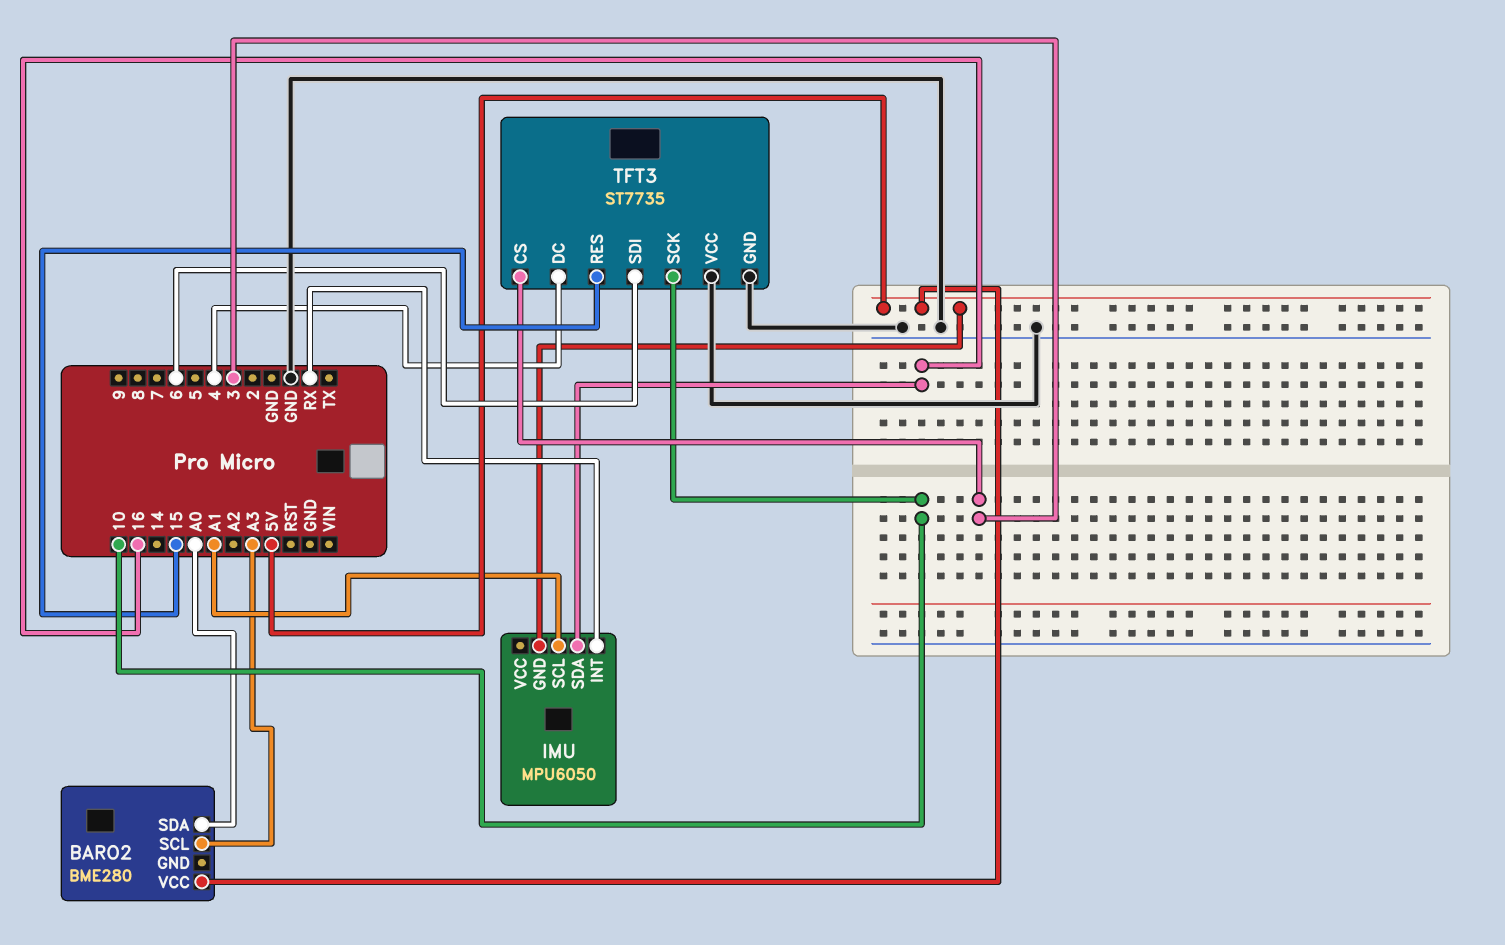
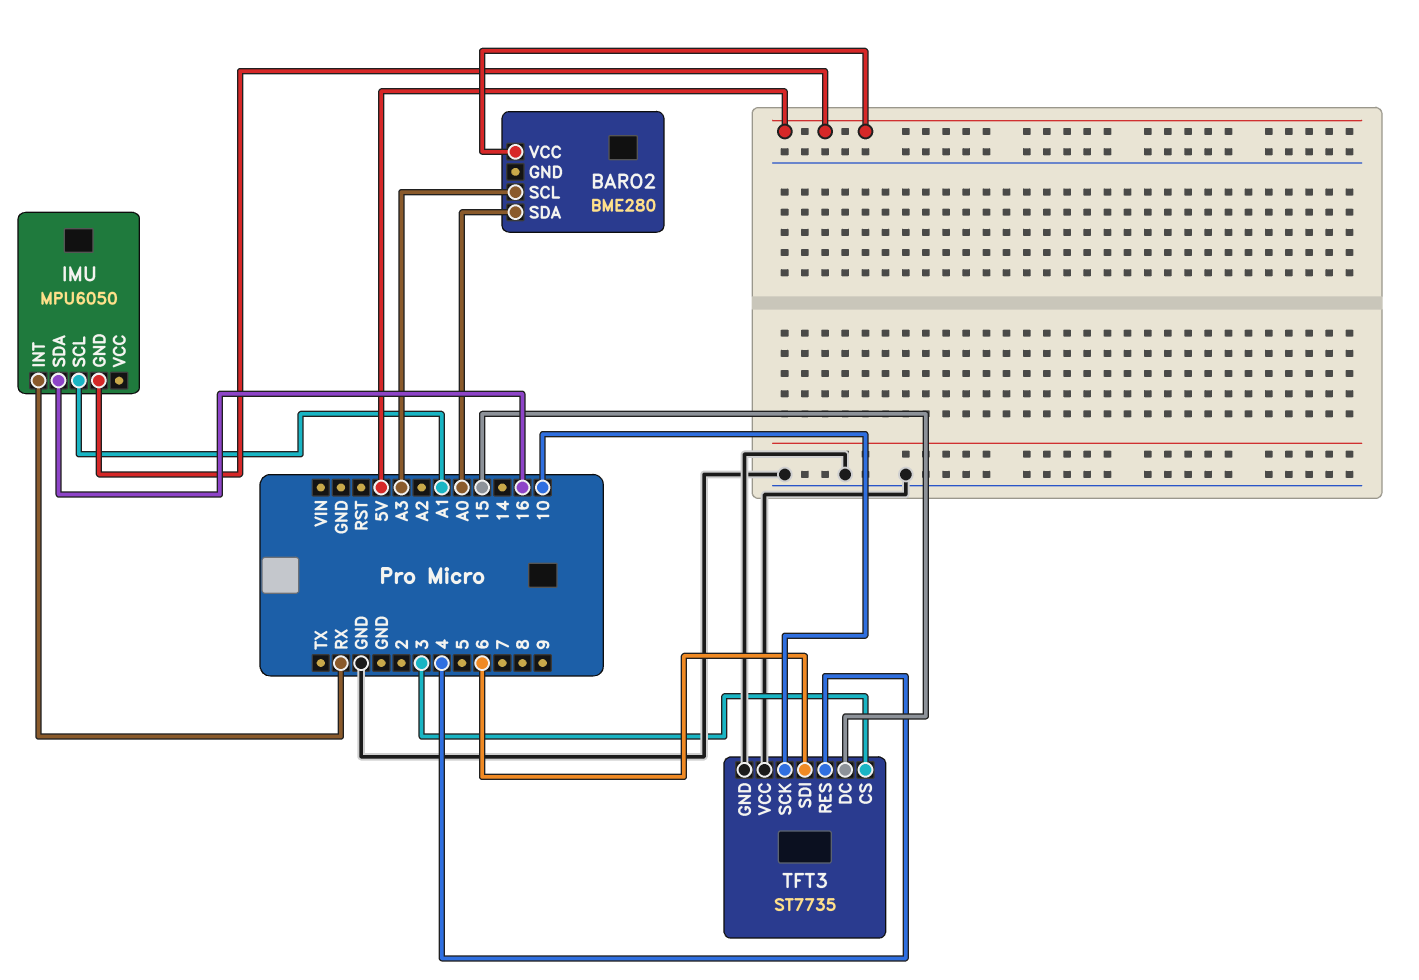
TFT3 pin DC: 4 -> 15
TFT3 pin RES: 15 -> 4

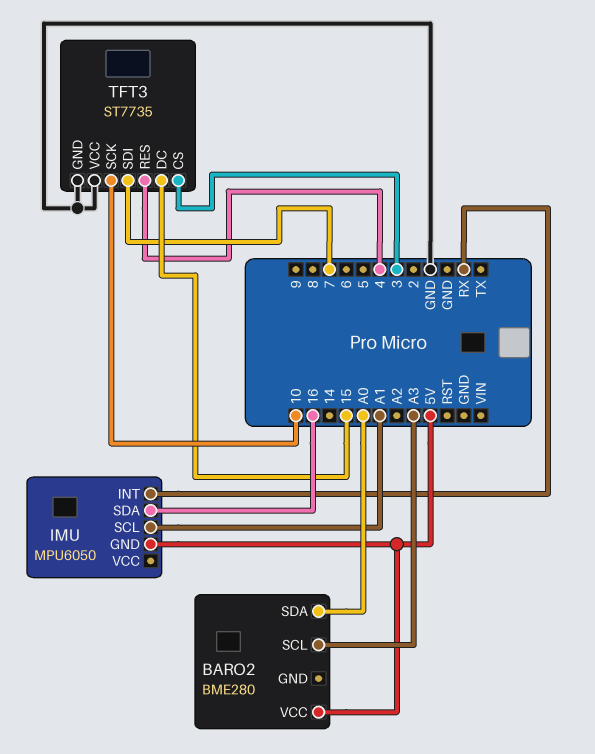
TFT3 pin SDI: 6 -> 7

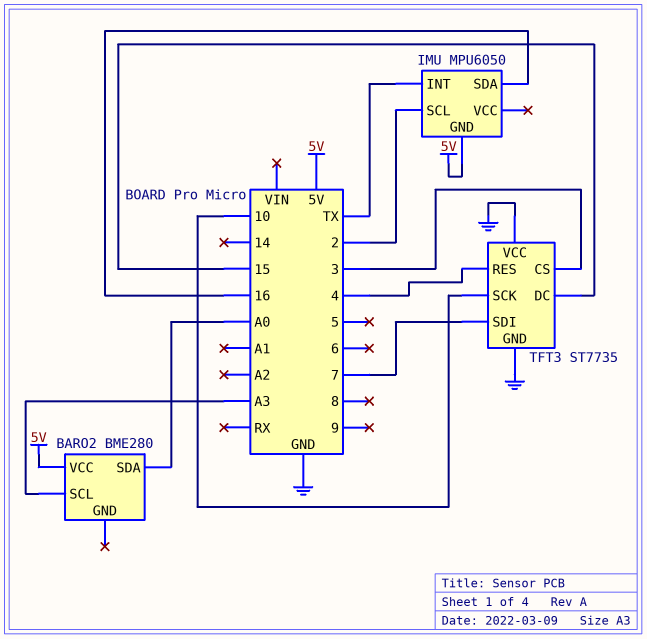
IMU pin INT: RX -> TX
IMU pin SCL: A1 -> 2

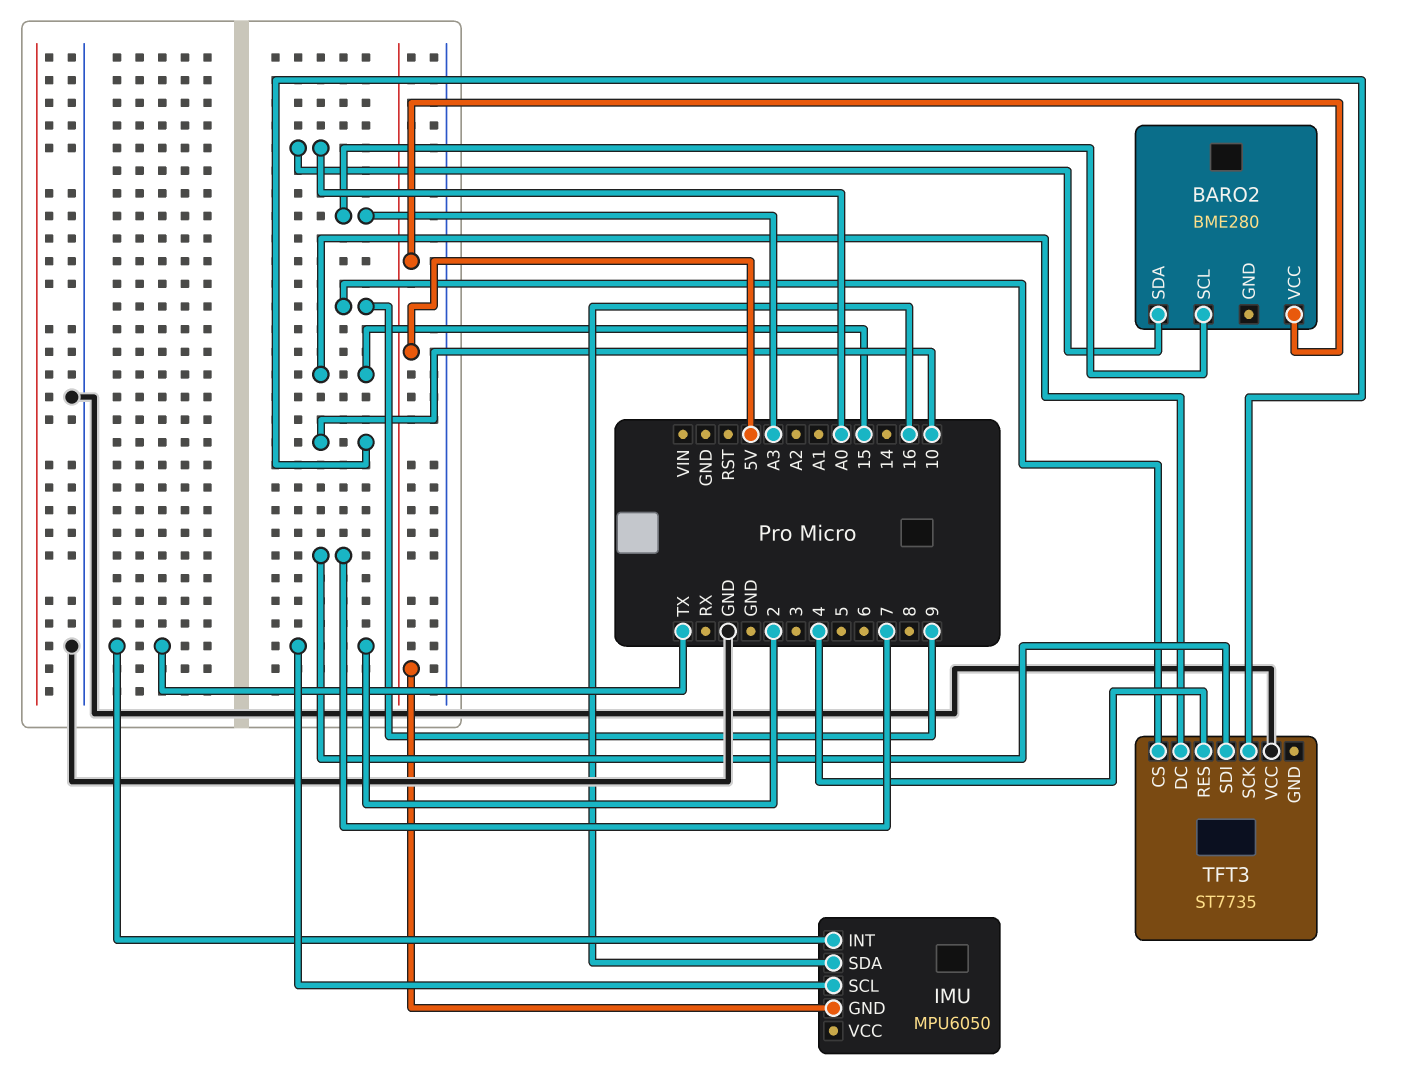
TFT3 pin CS: 3 -> 9
TFT3 pin GND: GND -> none

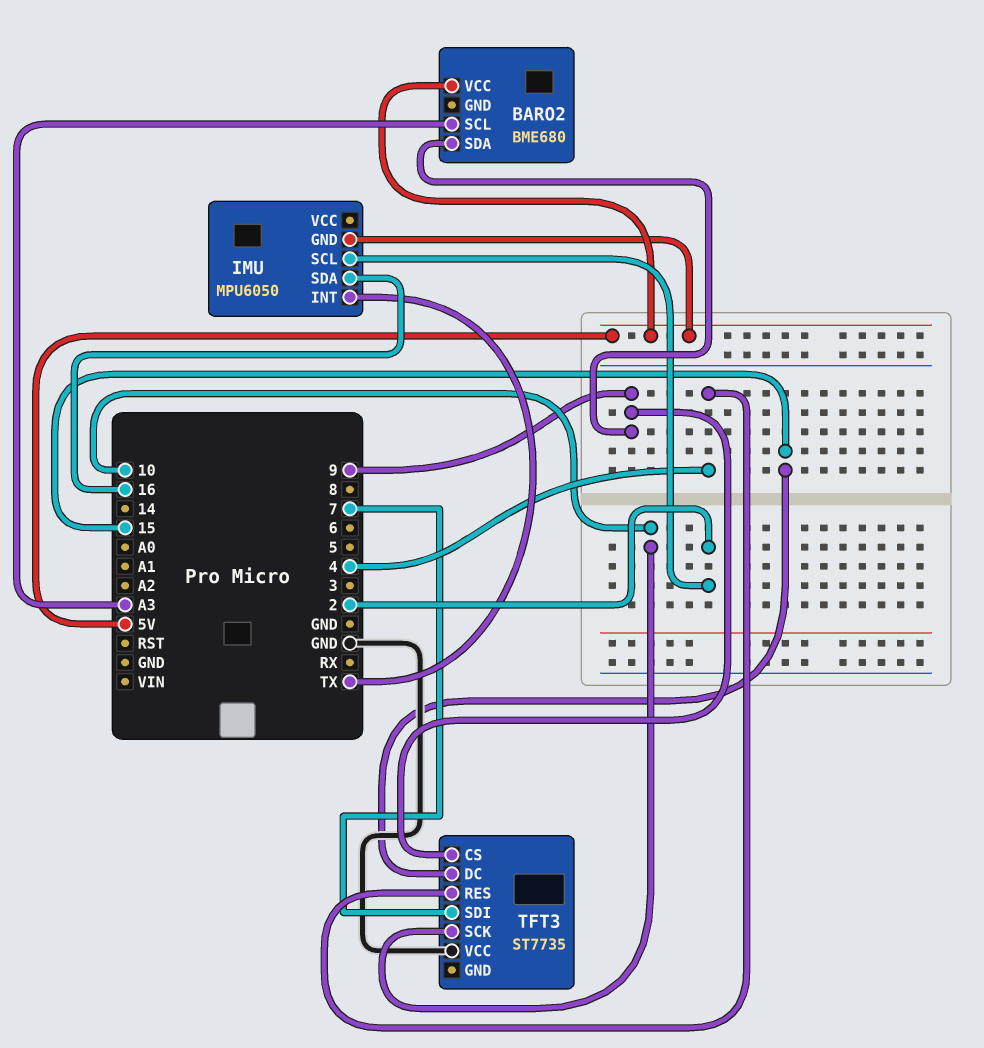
BARO2: BME280 -> BME680
BARO2 pin SDA: A0 -> 9

